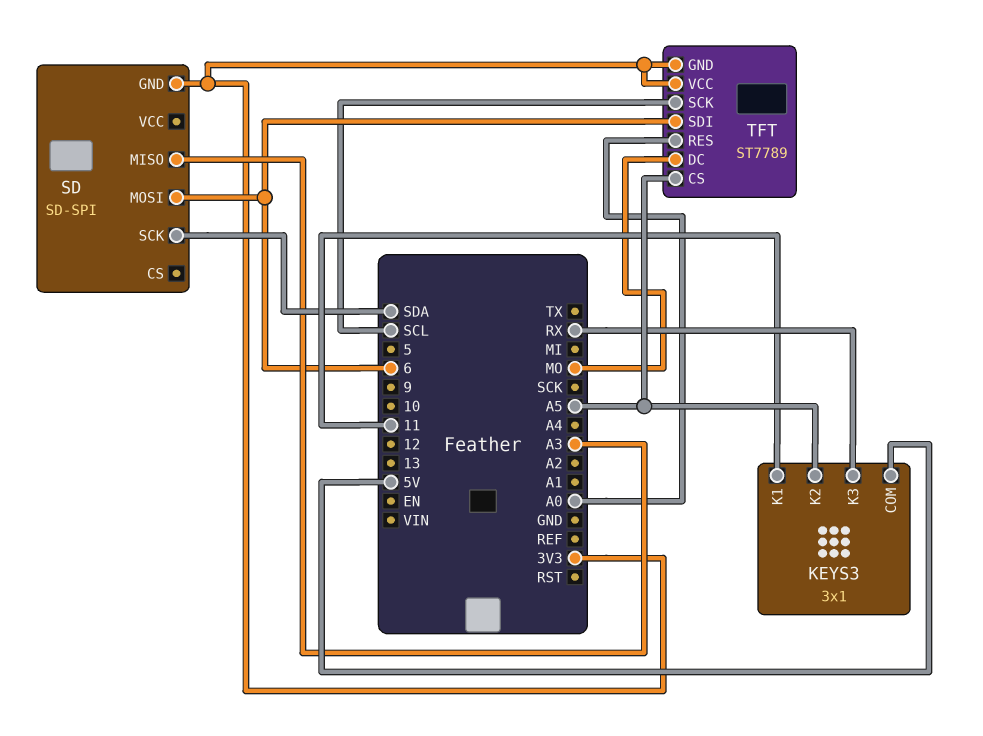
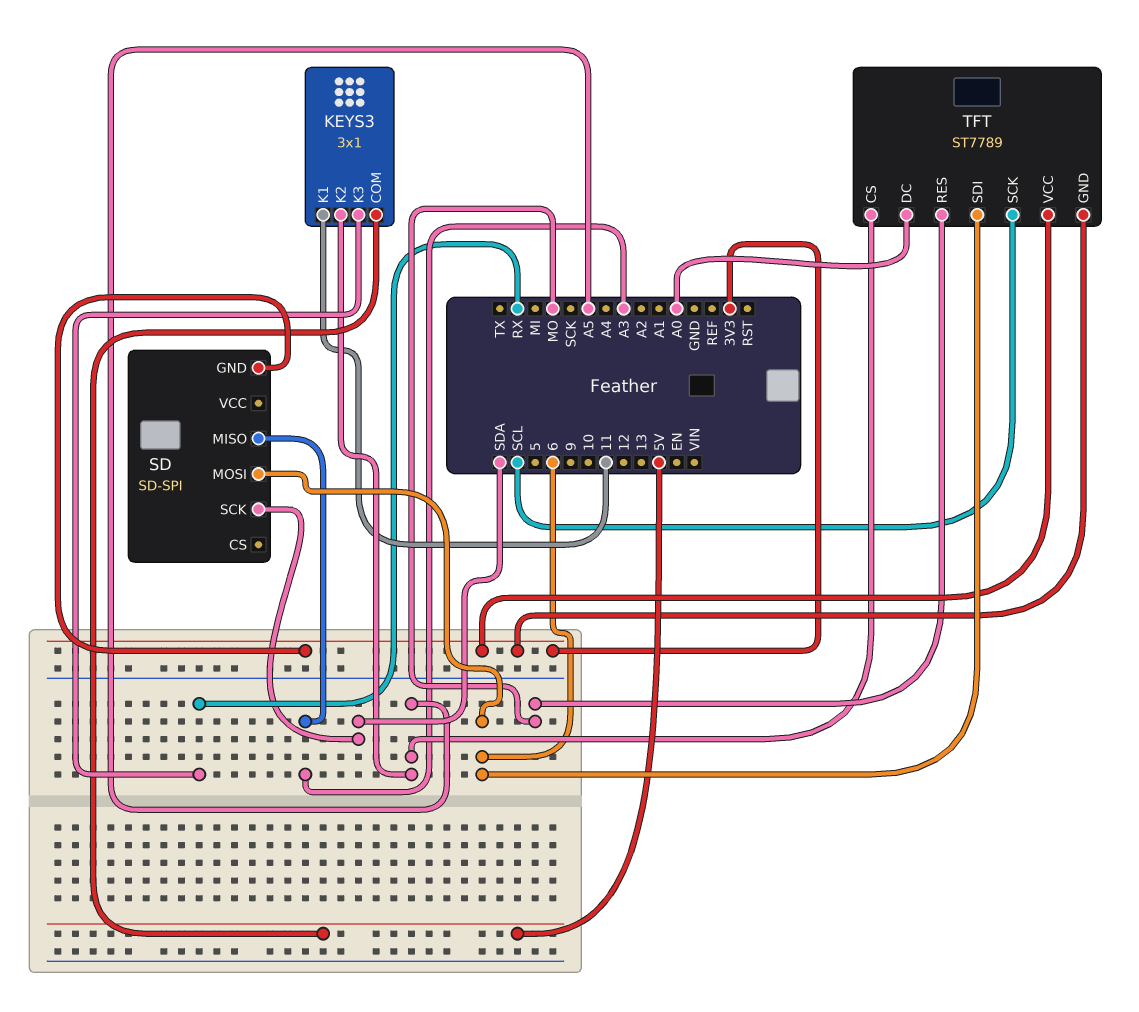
TFT pin DC: MO -> A0
TFT pin RES: A0 -> MO

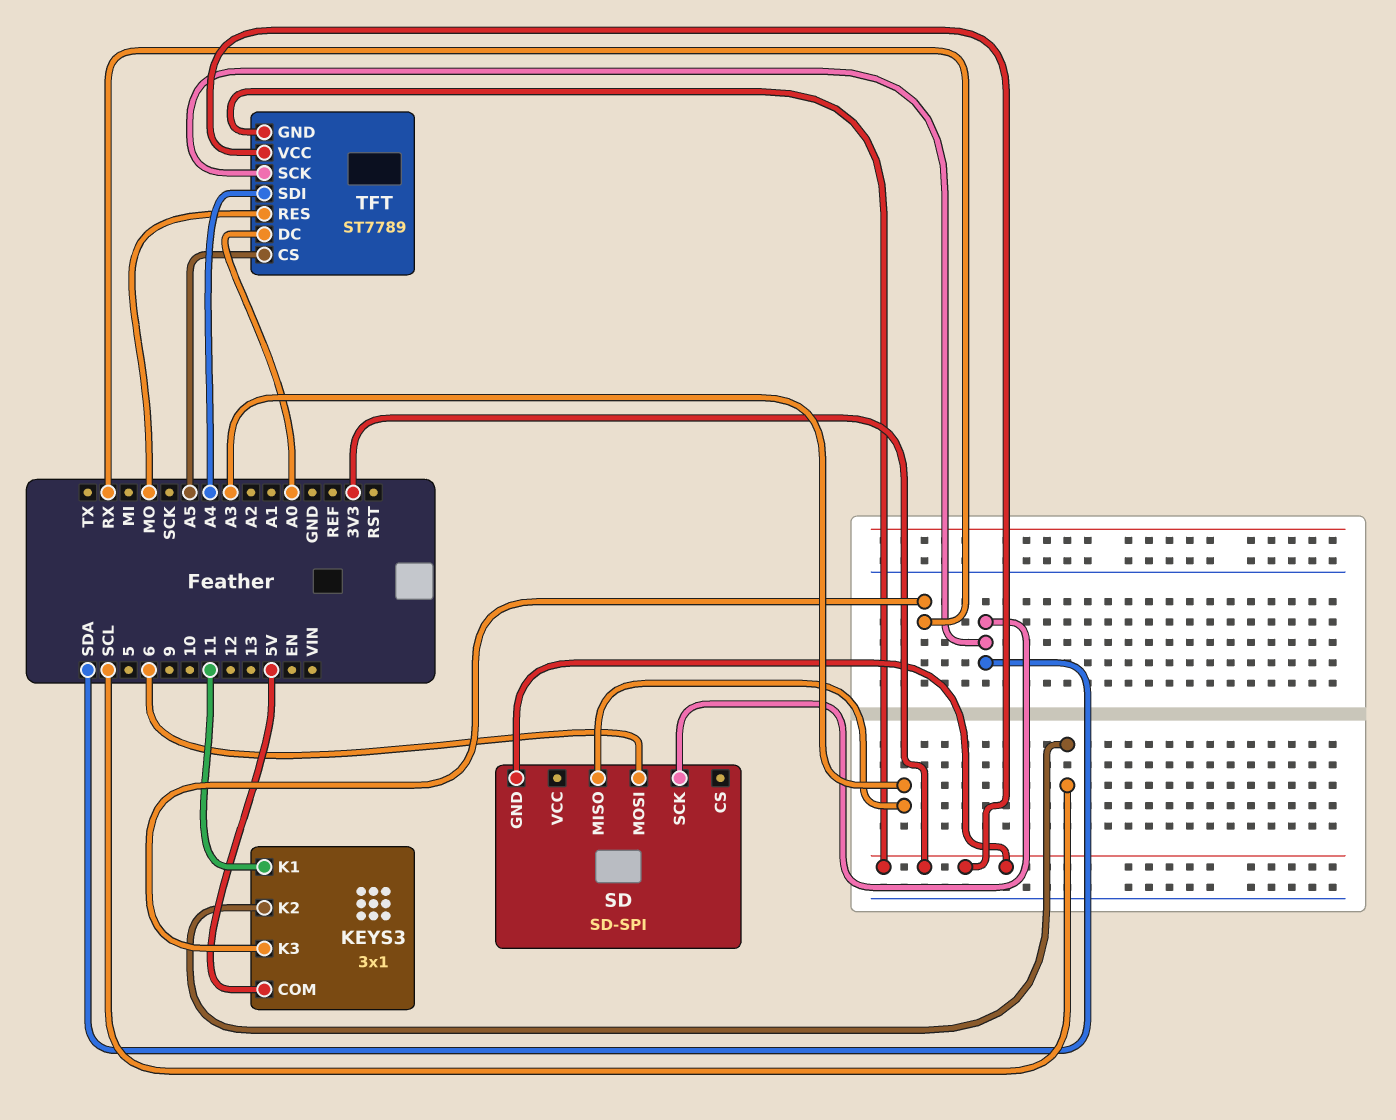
KEYS3 pin K2: A5 -> SCL
TFT pin SCK: SCL -> SDA
TFT pin SDI: 6 -> A4

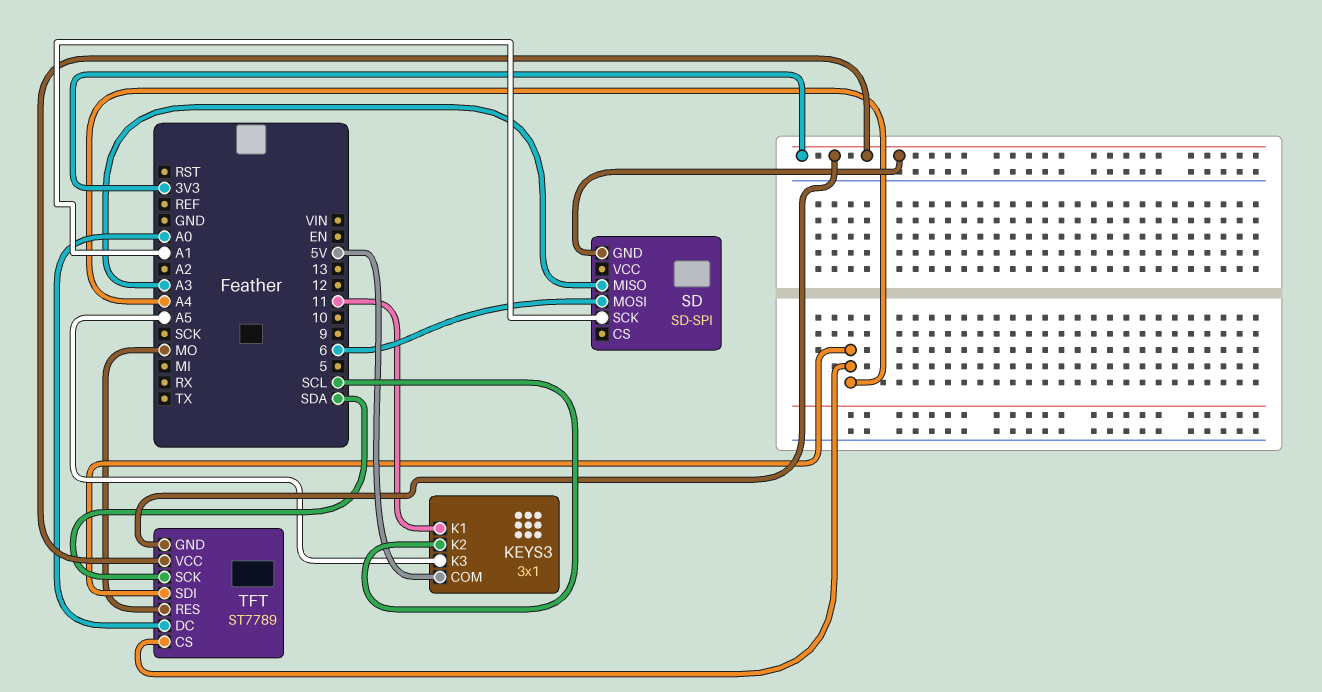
KEYS3 pin K3: RX -> A5
SD pin SCK: SDA -> A1
TFT pin CS: A5 -> A4

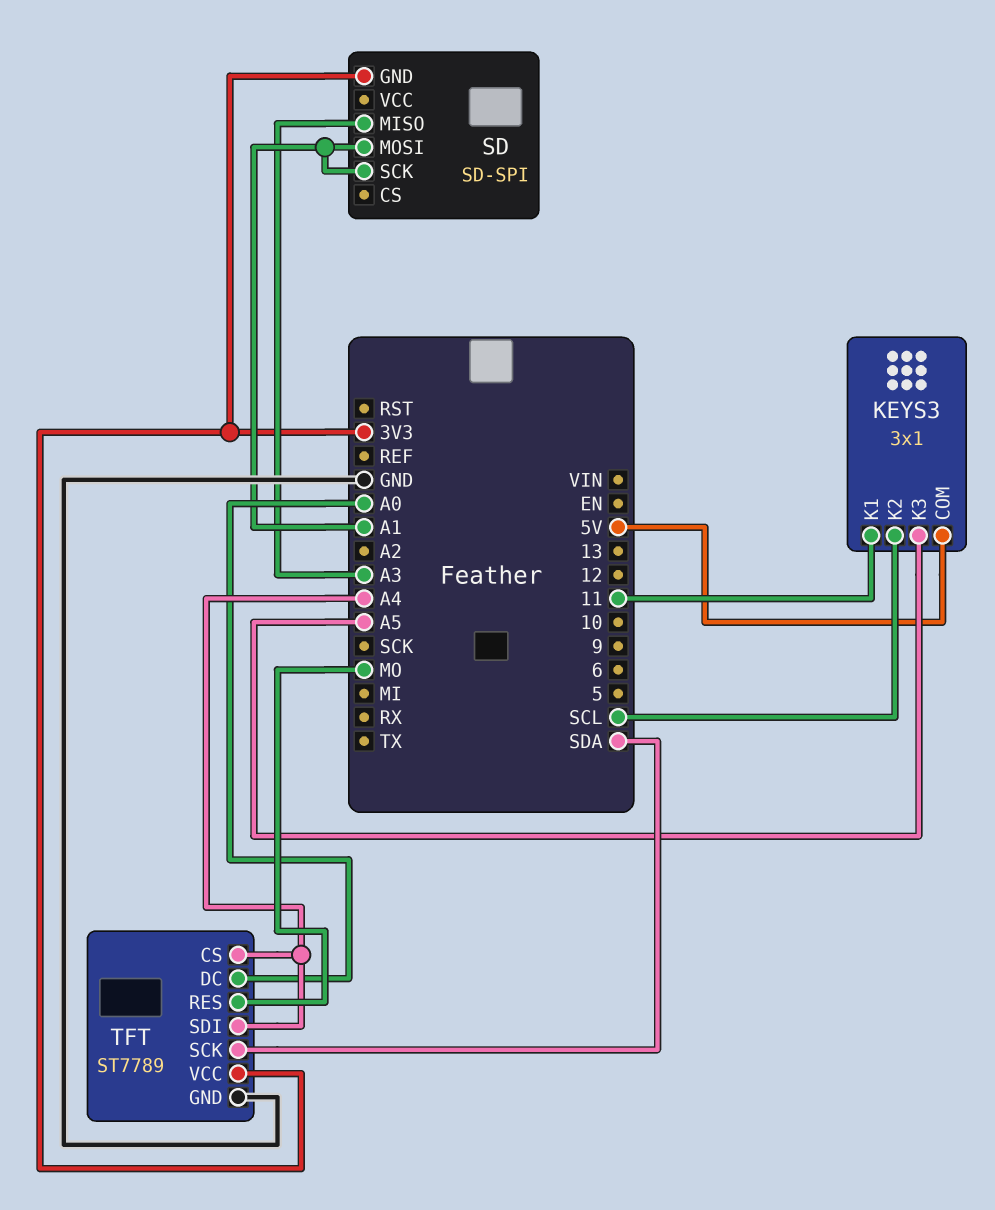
SD pin MOSI: 6 -> A1
TFT pin GND: 3V3 -> GND

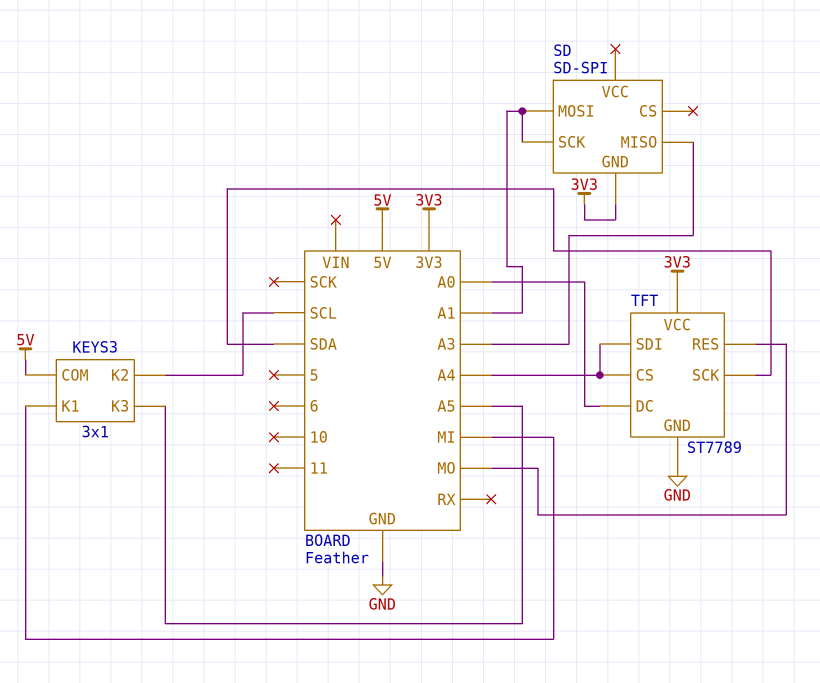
KEYS3 pin K1: 11 -> MI

